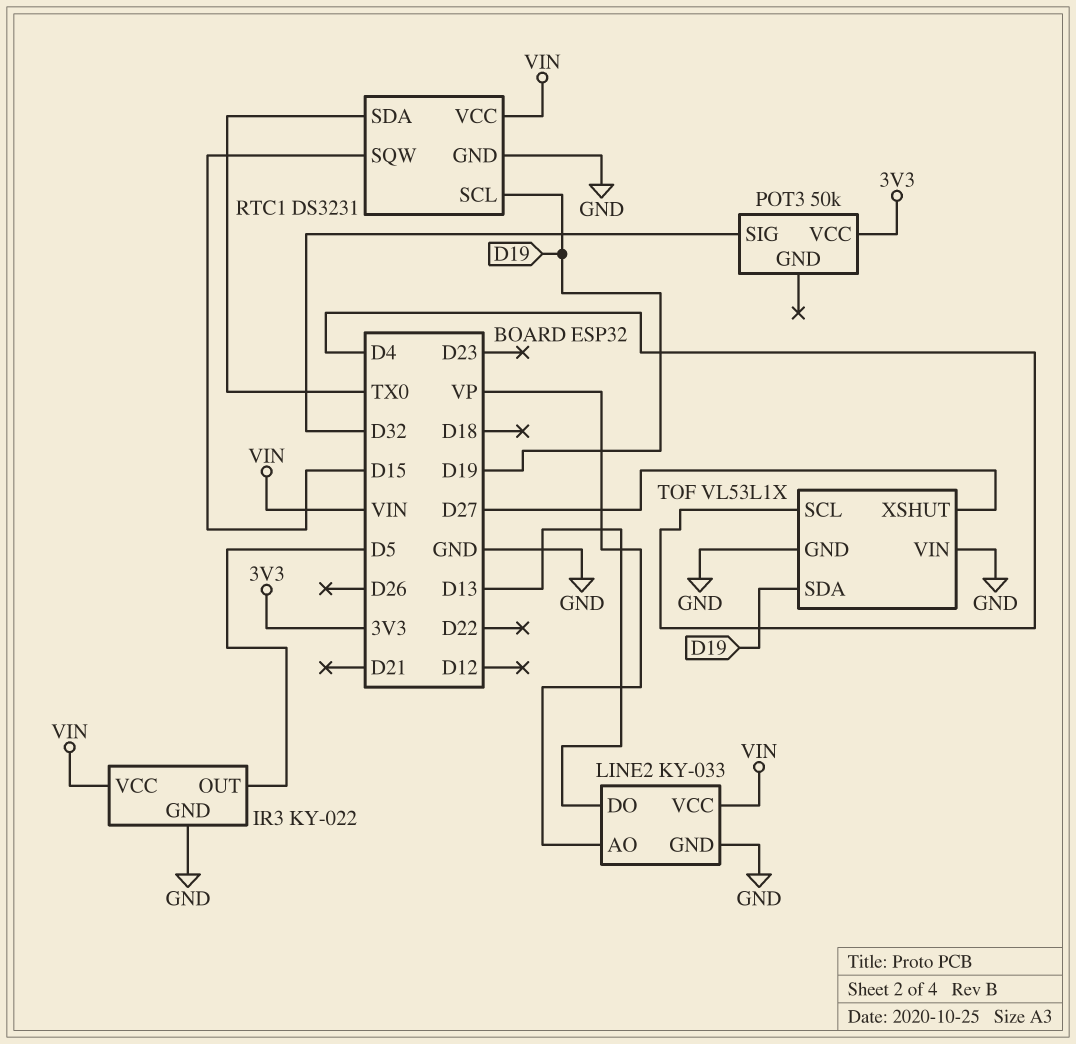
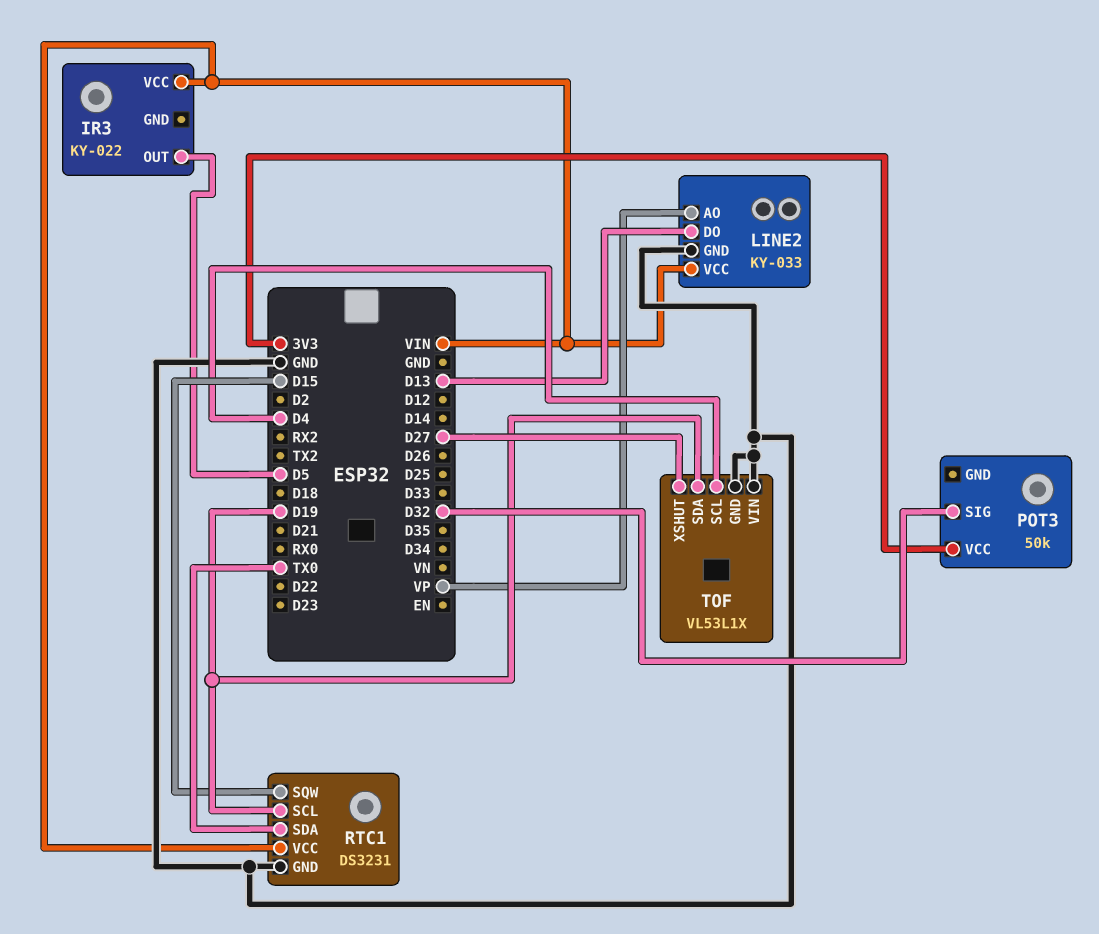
IR3 pin GND: GND -> none

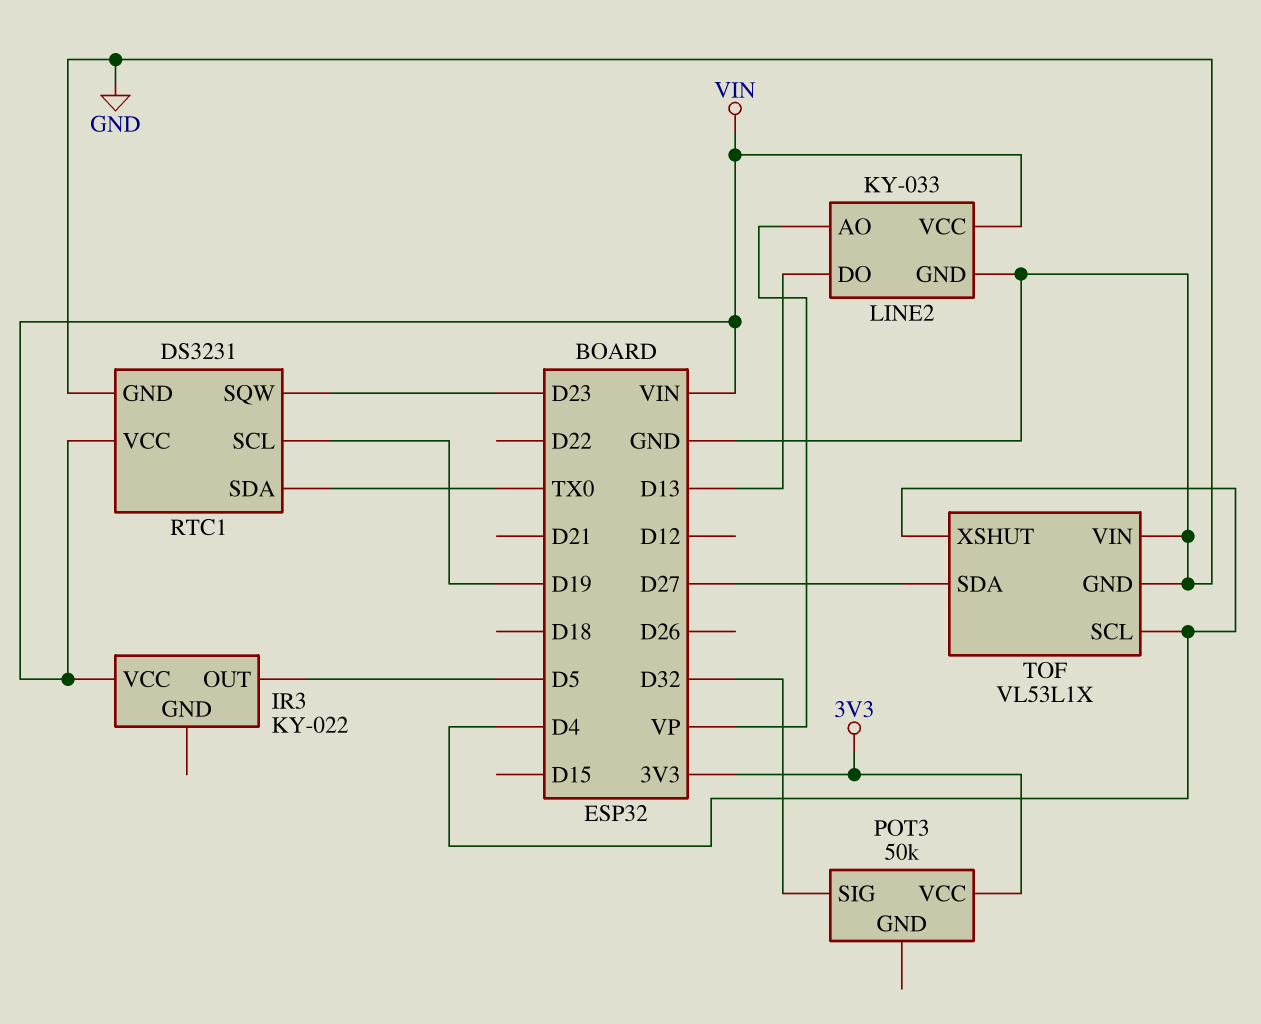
RTC1 pin SQW: D15 -> D23
TOF pin SDA: D19 -> D27
TOF pin XSHUT: D27 -> D4

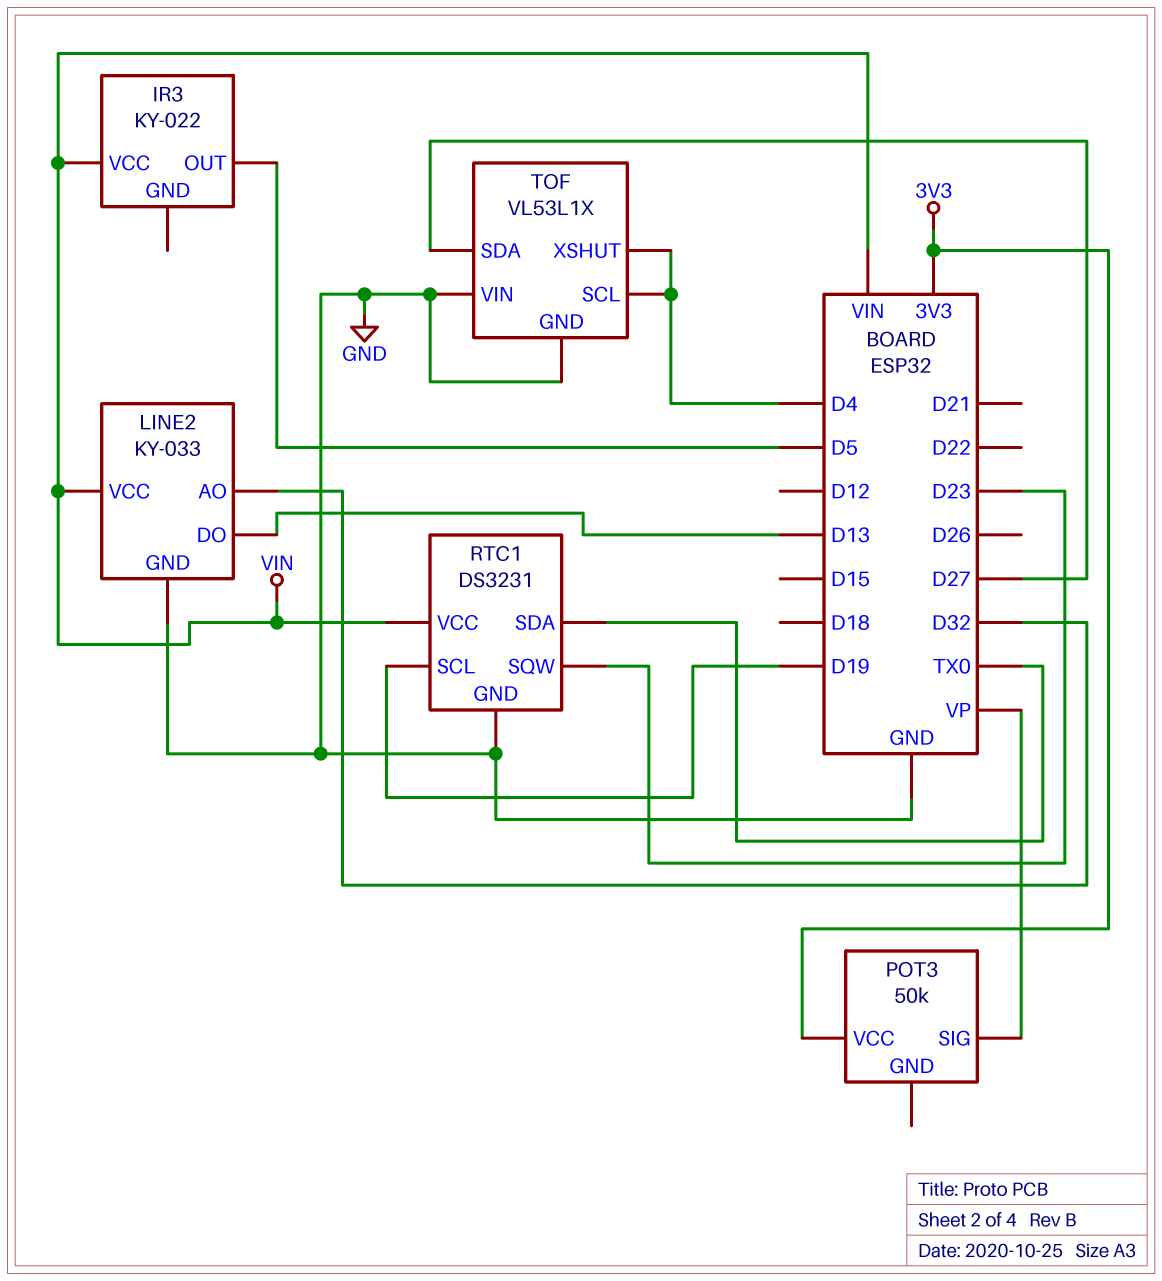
LINE2 pin AO: VP -> D32
POT3 pin SIG: D32 -> VP

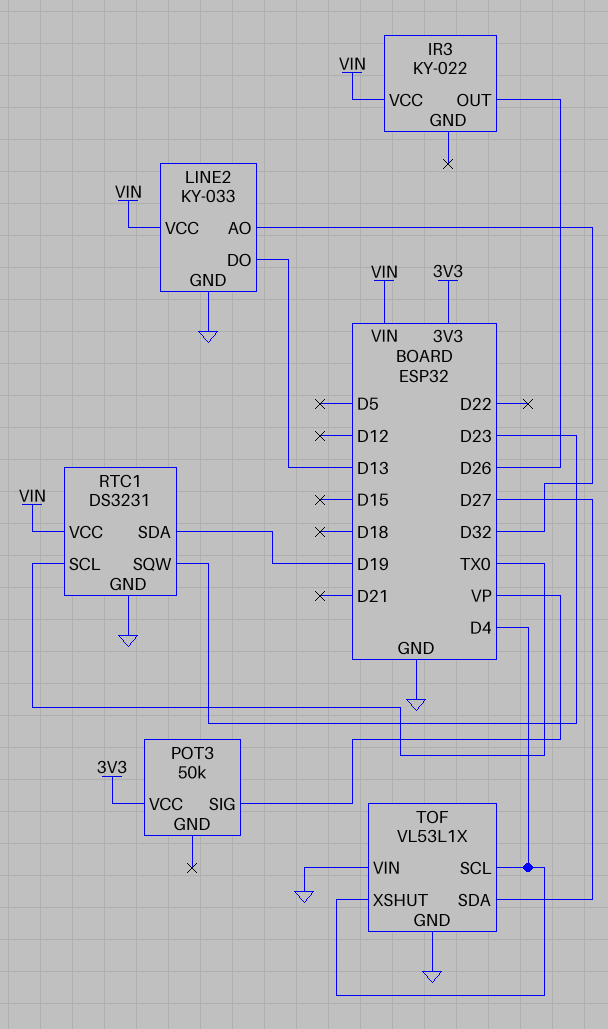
IR3 pin OUT: D5 -> D26
RTC1 pin SCL: D19 -> TX0
RTC1 pin SDA: TX0 -> D19

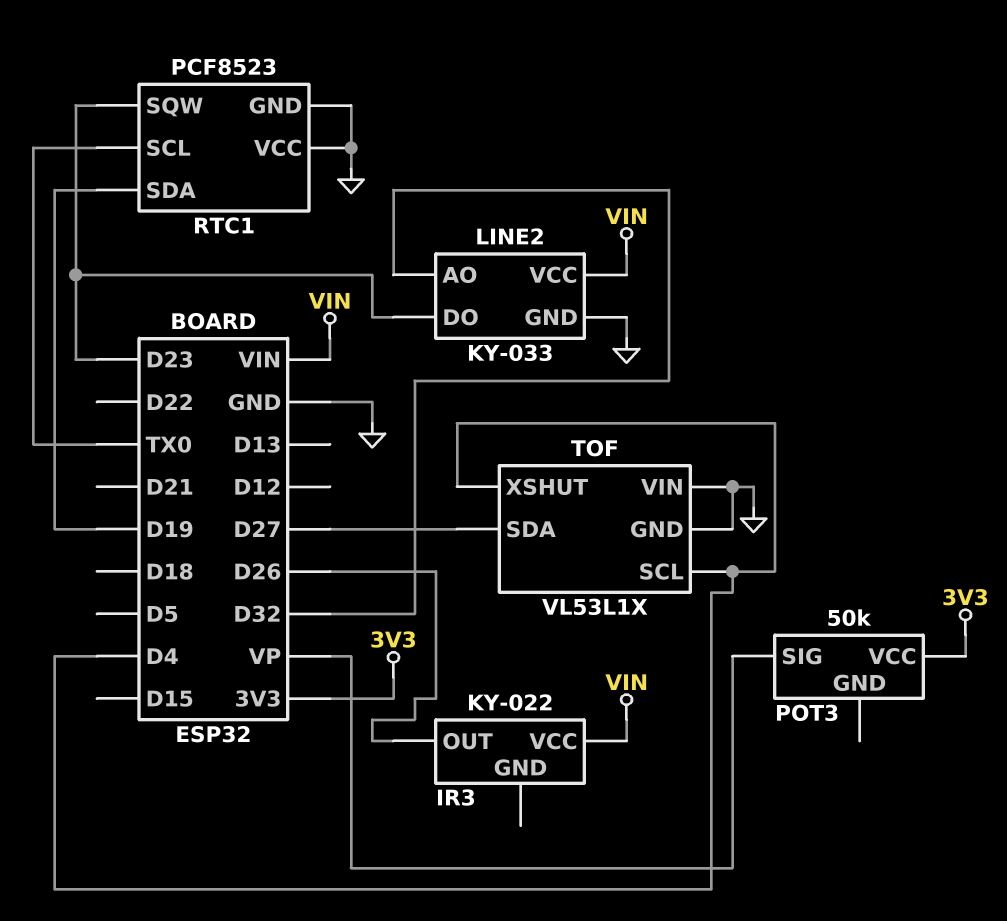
LINE2 pin DO: D13 -> D23
RTC1: DS3231 -> PCF8523
RTC1 pin VCC: VIN -> GND

